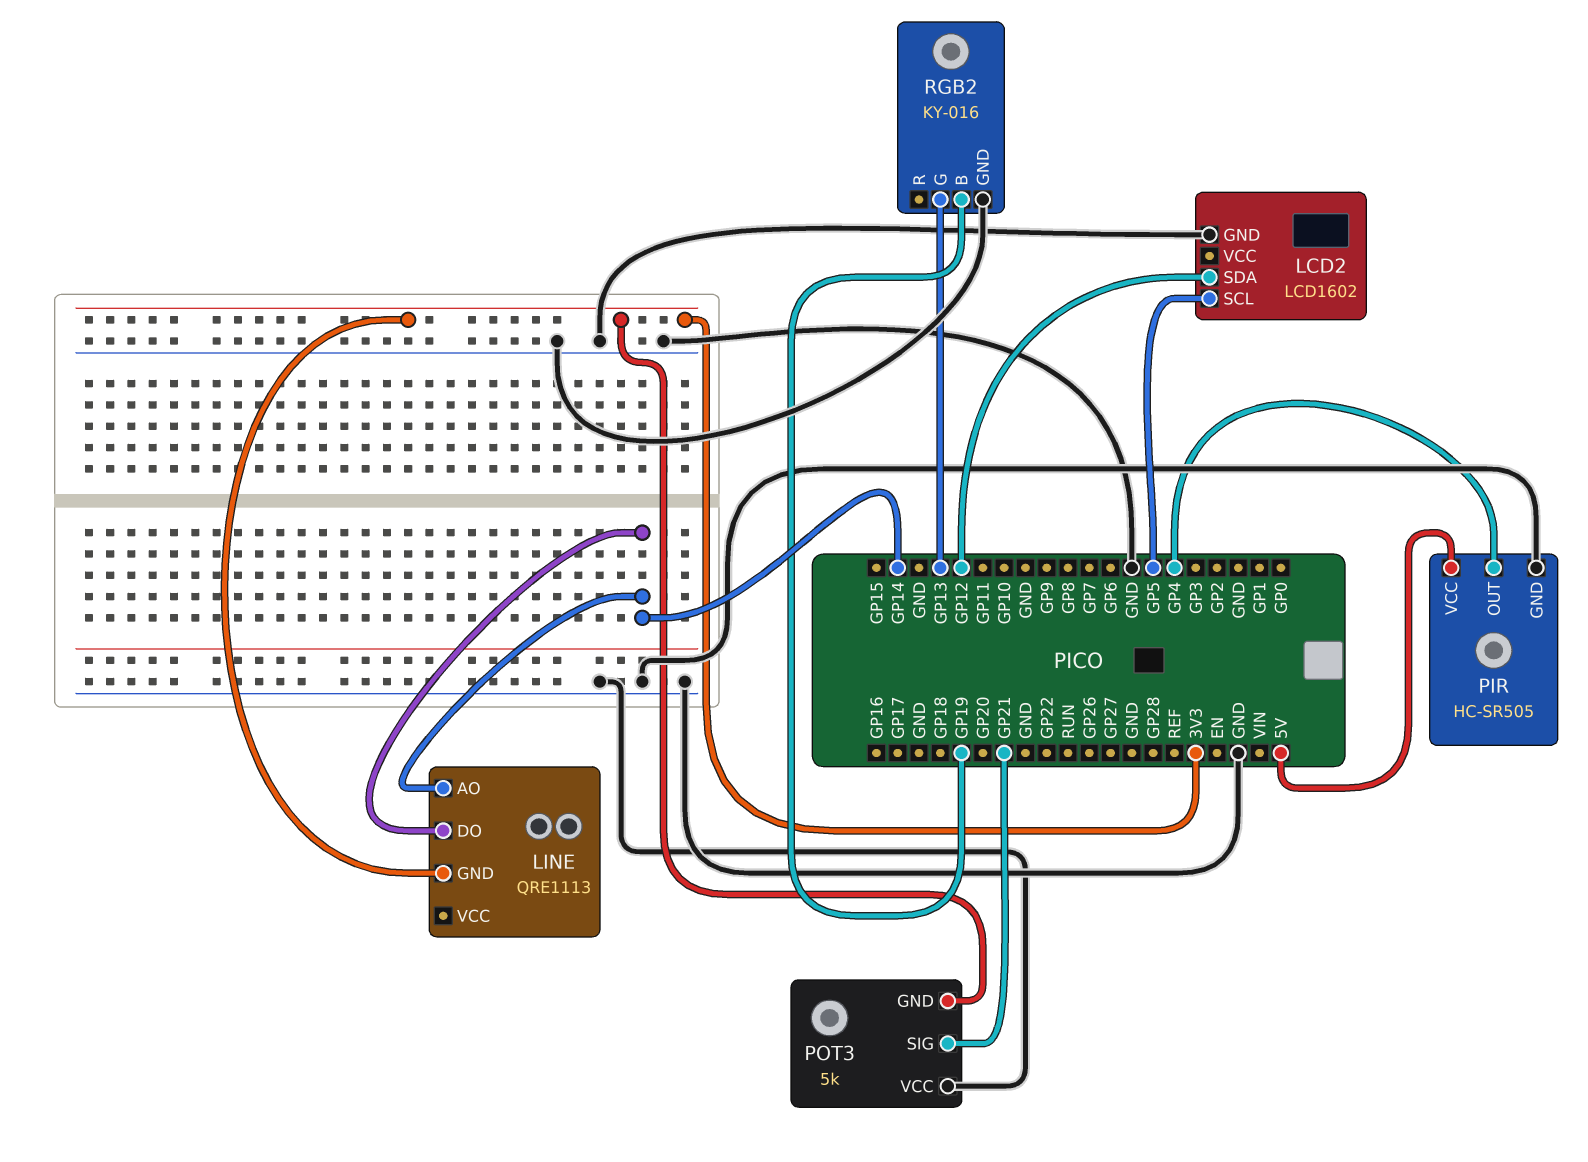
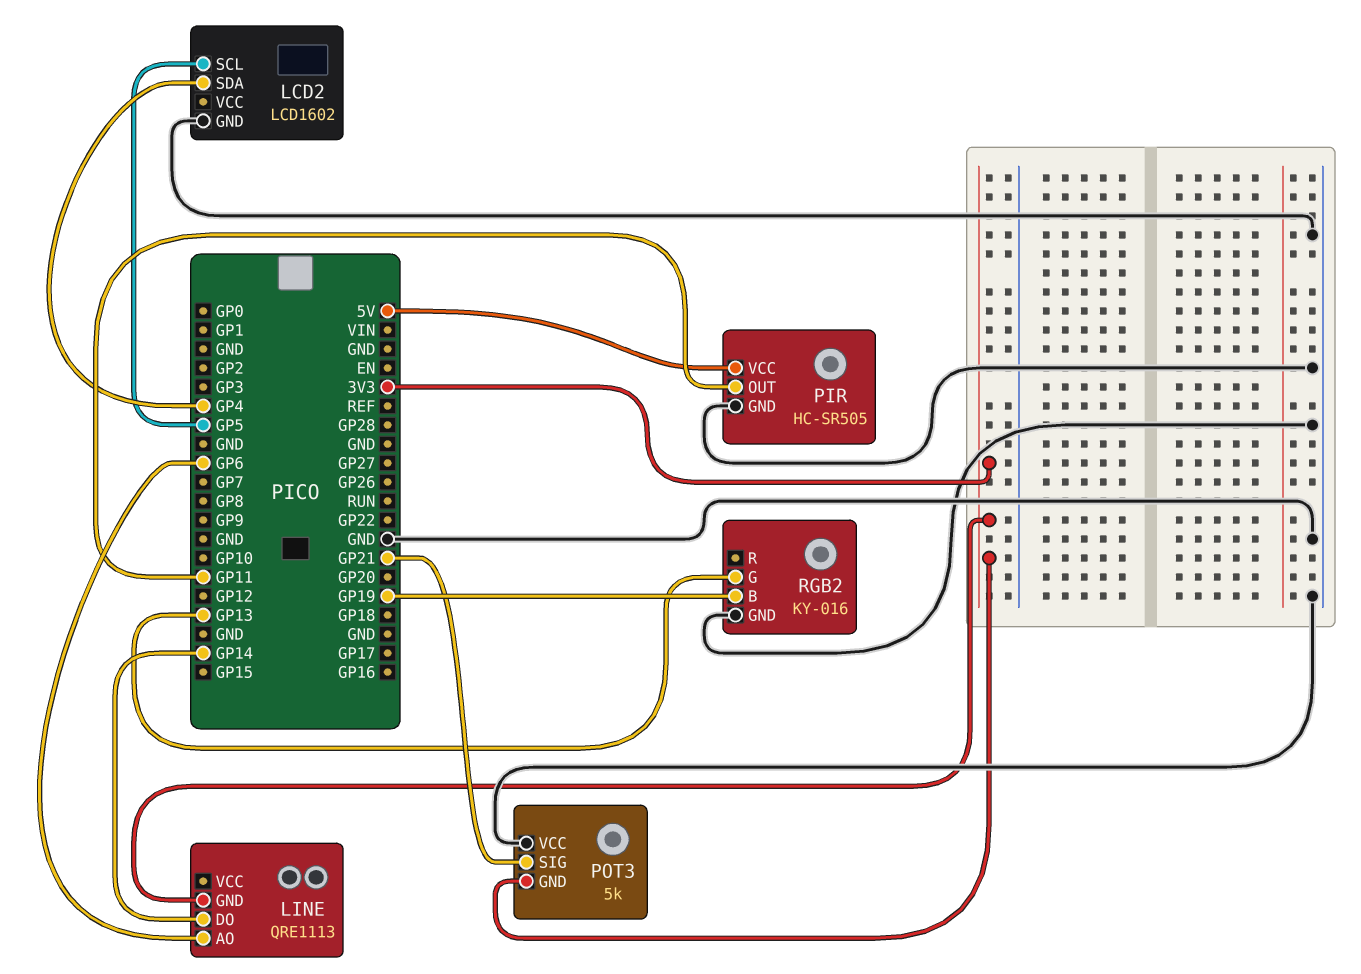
LCD2 pin SDA: GP12 -> GP4
LINE pin AO: GP14 -> GP6
PIR pin OUT: GP4 -> GP11

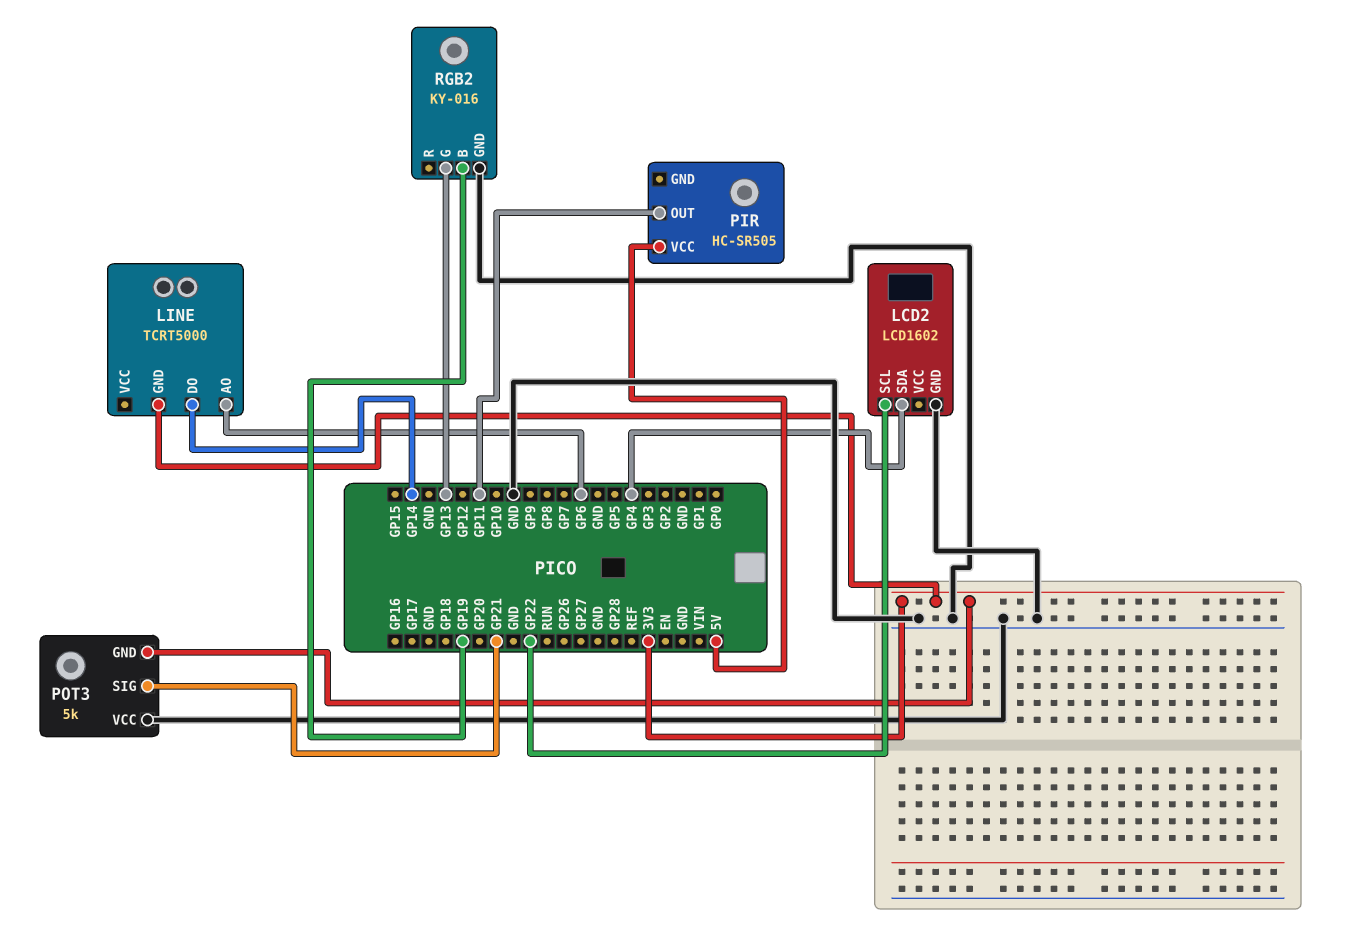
LCD2 pin SCL: GP5 -> GP22
LINE: QRE1113 -> TCRT5000
PIR pin GND: GND -> none

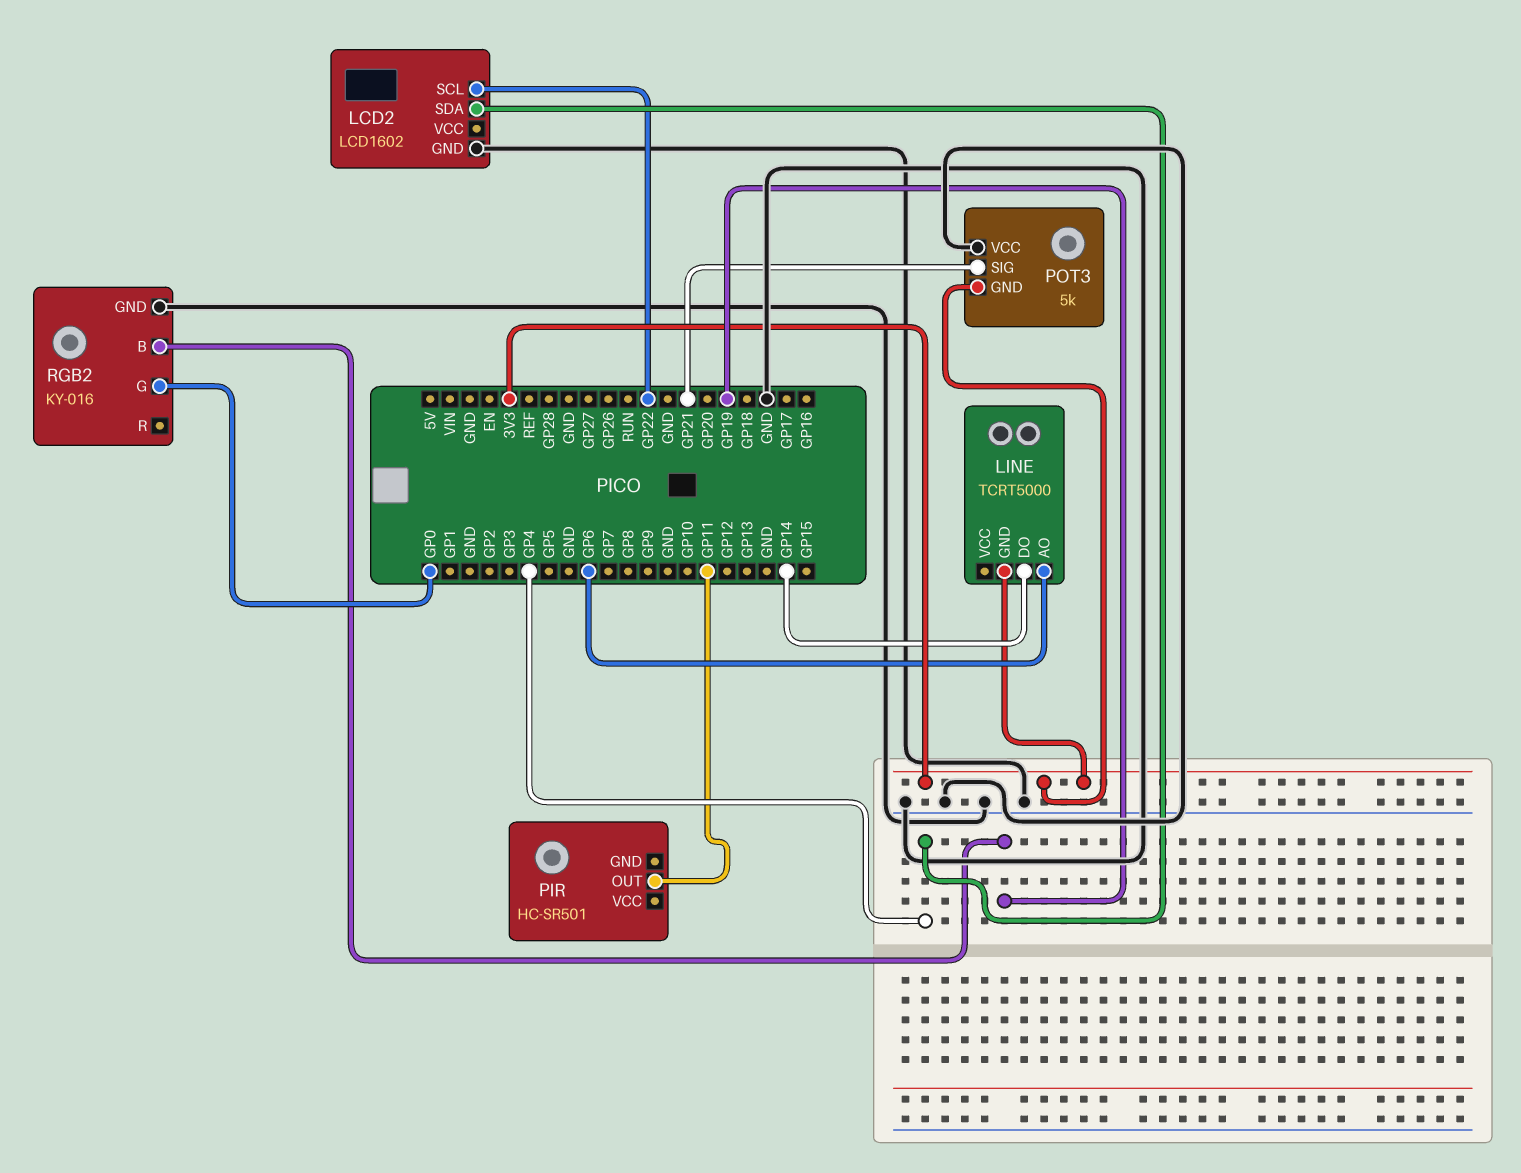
PIR: HC-SR505 -> HC-SR501
PIR pin VCC: 5V -> none
RGB2 pin G: GP13 -> GP0

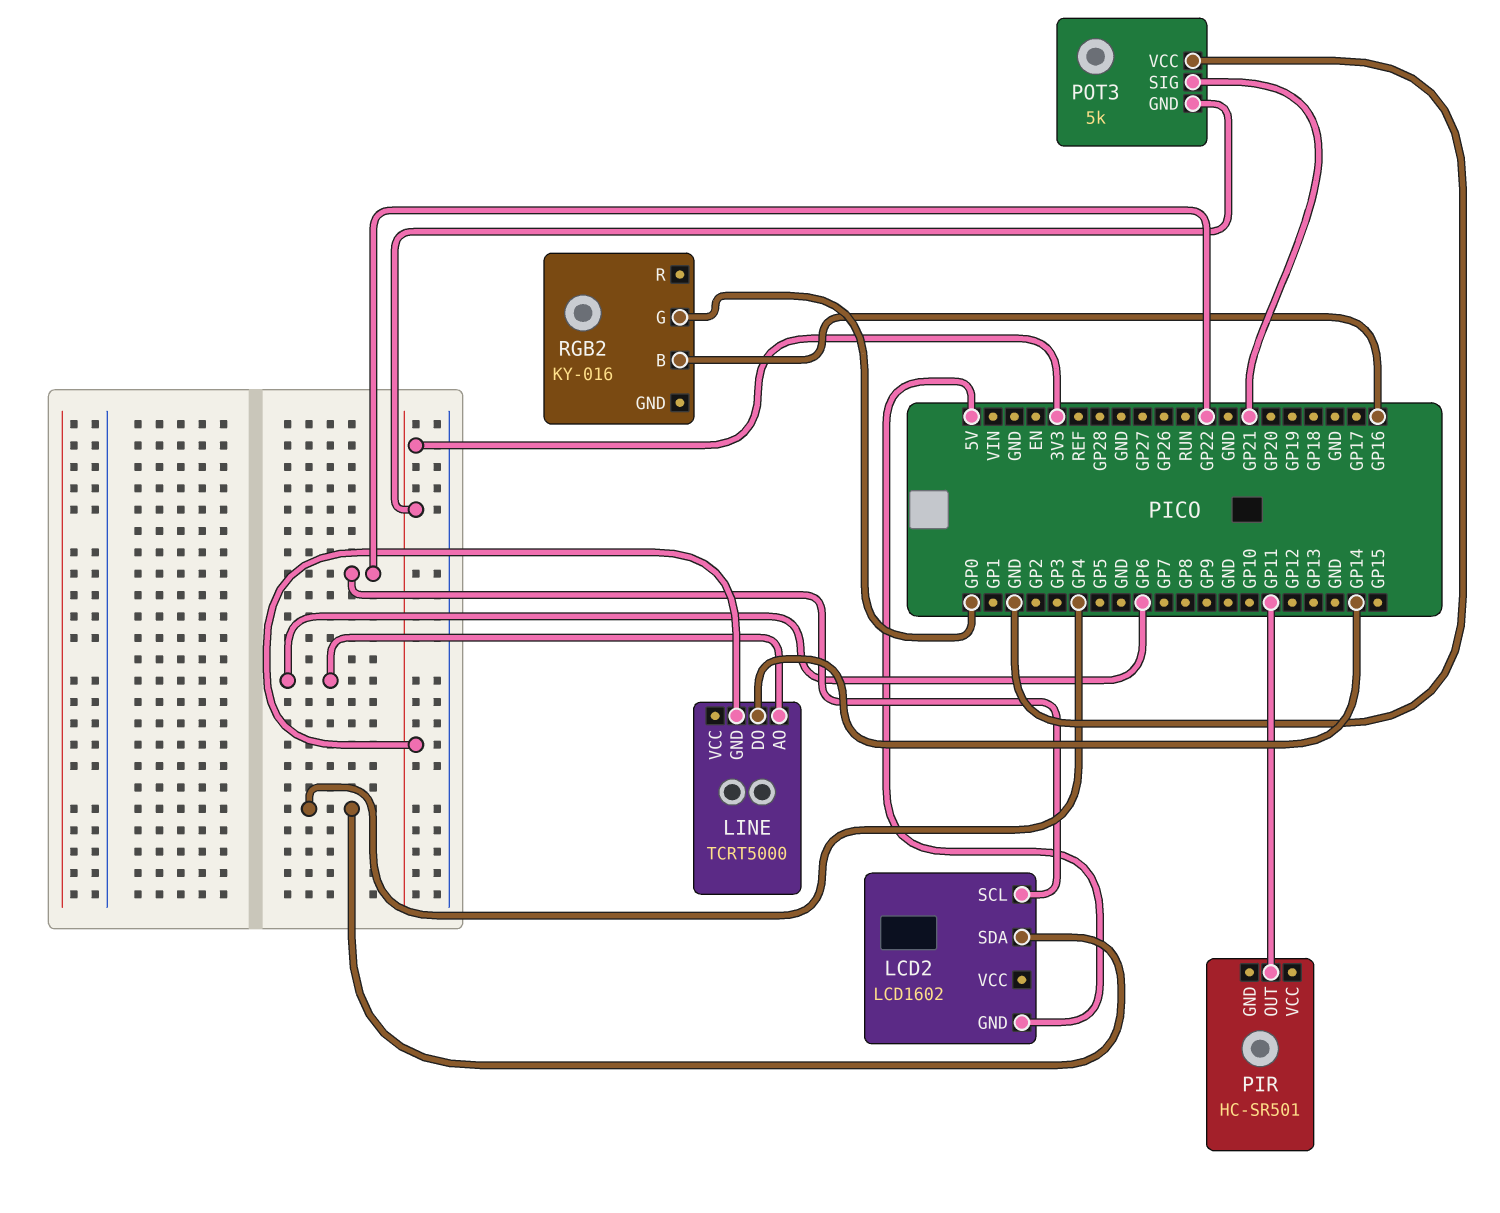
LCD2 pin GND: GND -> 5V
RGB2 pin B: GP19 -> GP16
RGB2 pin GND: GND -> none

